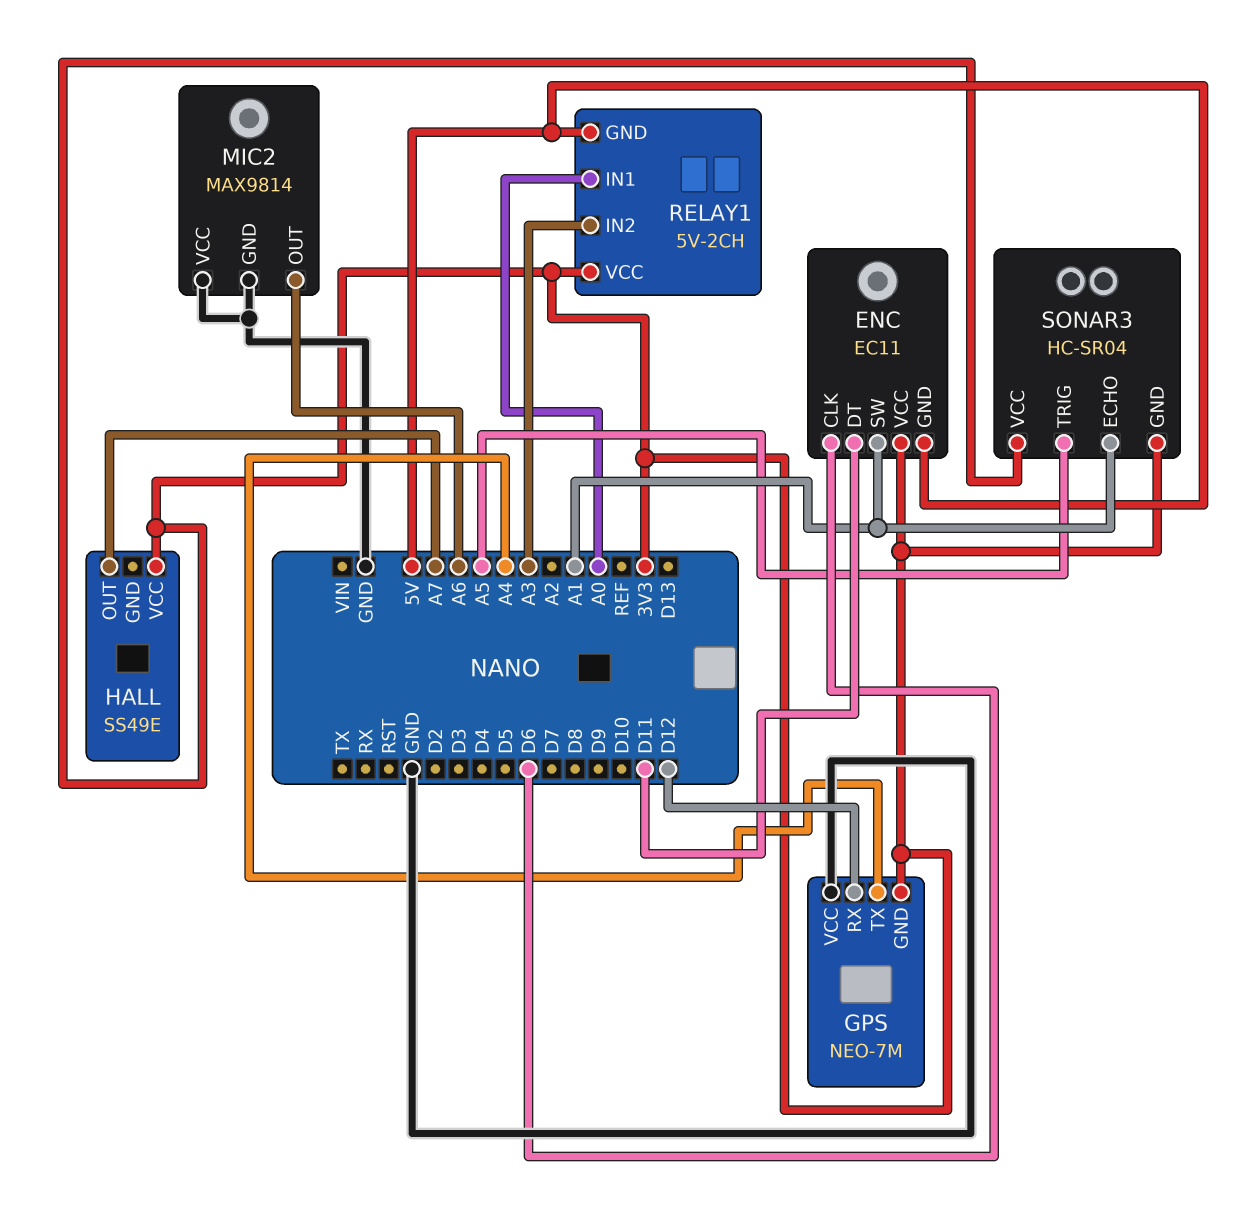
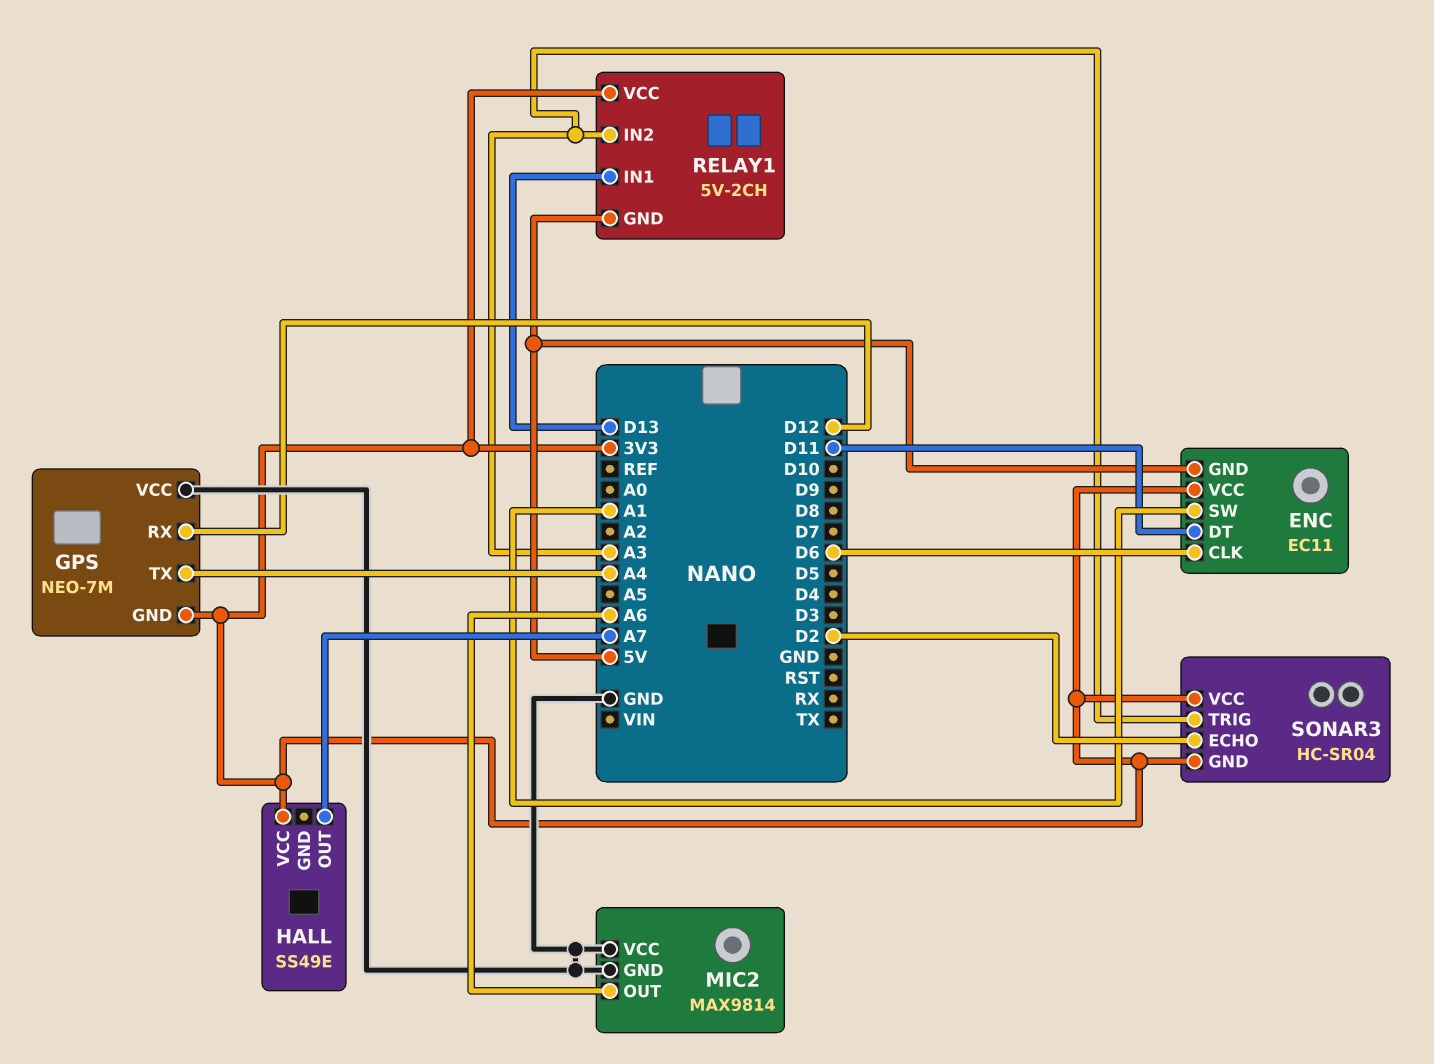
RELAY1 pin IN1: A0 -> D13
SONAR3 pin ECHO: A1 -> D2
SONAR3 pin TRIG: A5 -> A3

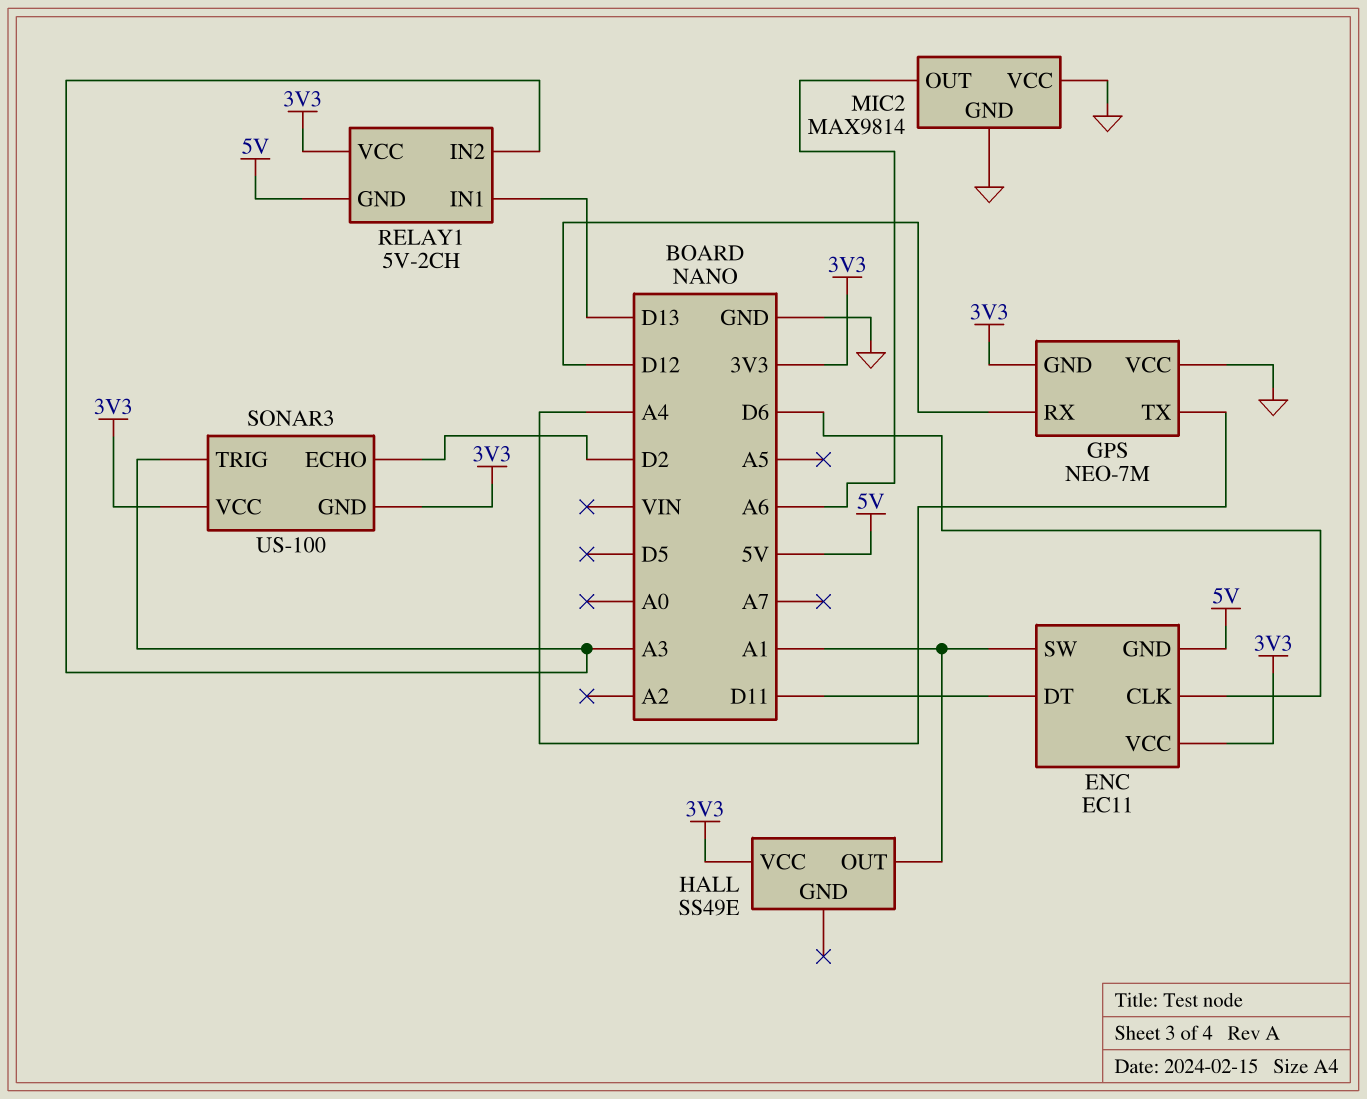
HALL pin OUT: A7 -> A1
SONAR3: HC-SR04 -> US-100

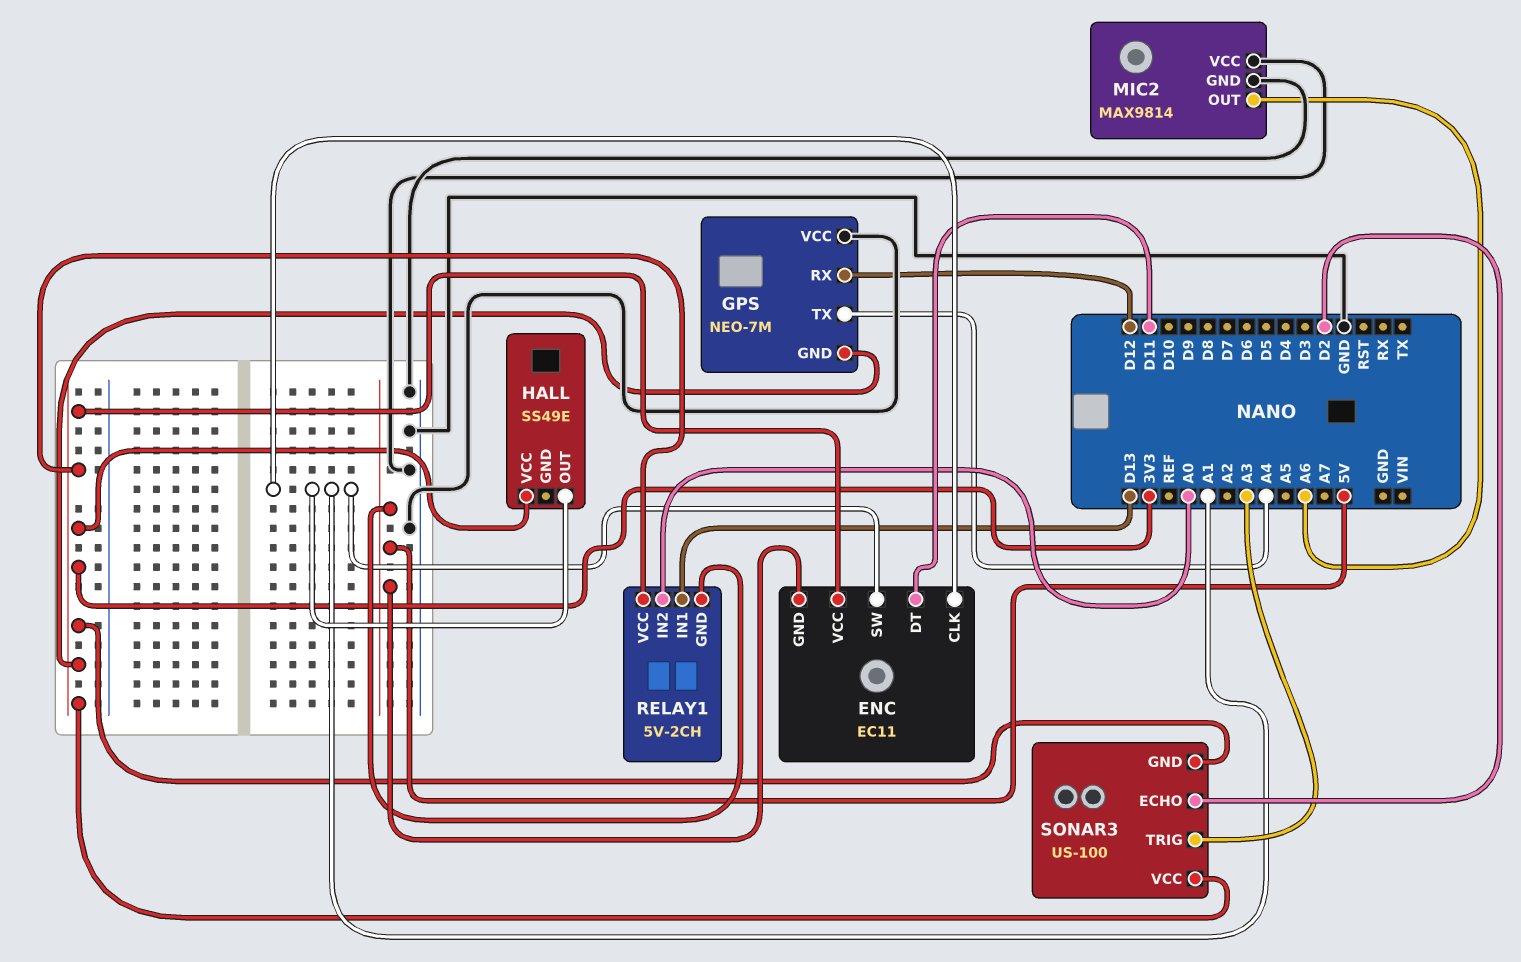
ENC pin CLK: D6 -> A1
RELAY1 pin IN2: A3 -> A0

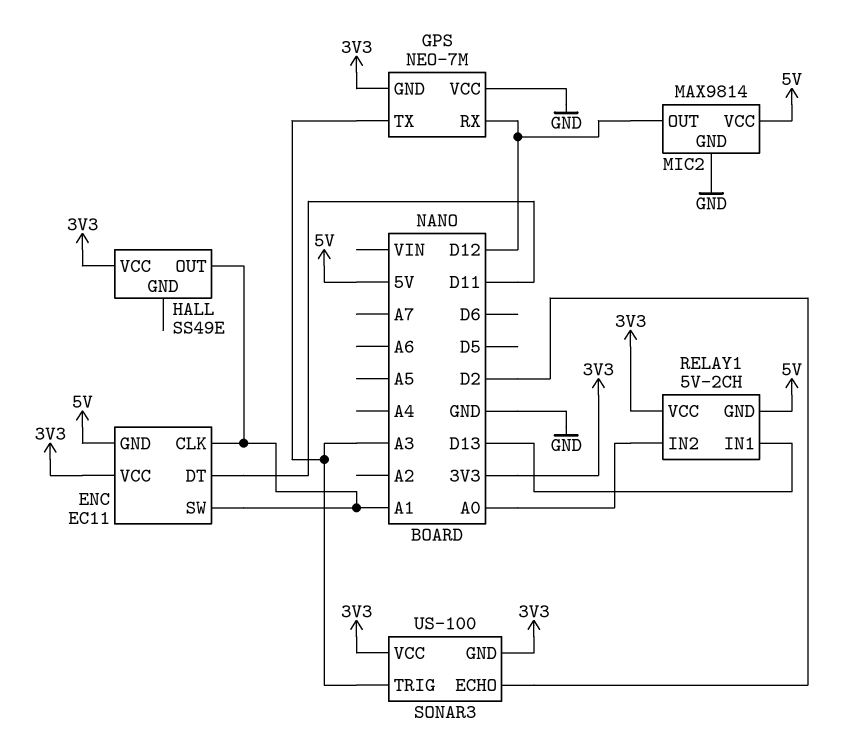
GPS pin TX: A4 -> A3
MIC2 pin OUT: A6 -> D12
MIC2 pin VCC: GND -> 5V

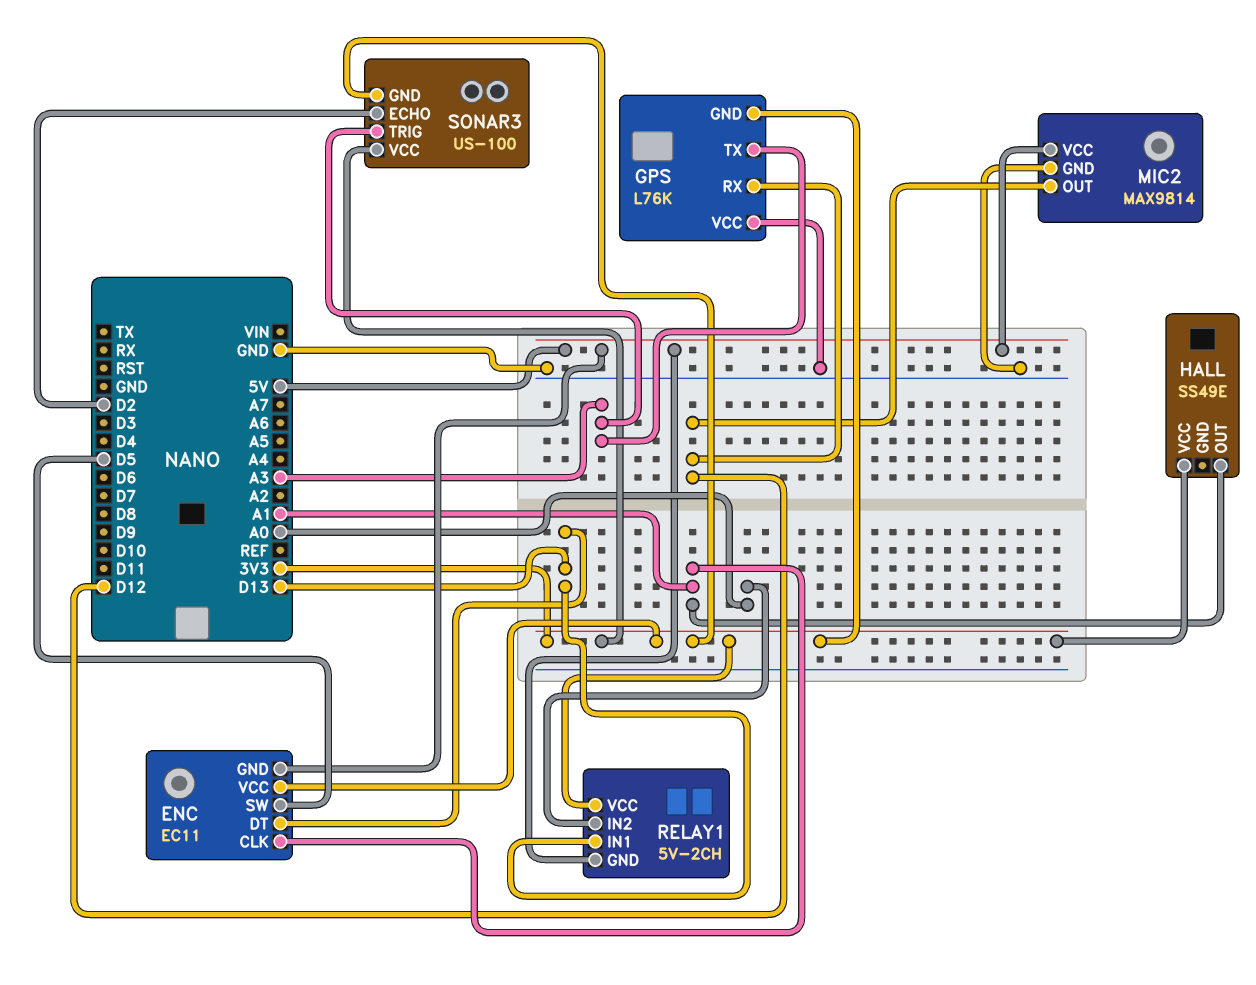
ENC pin DT: D11 -> D13
ENC pin SW: A1 -> D5
GPS: NEO-7M -> L76K

